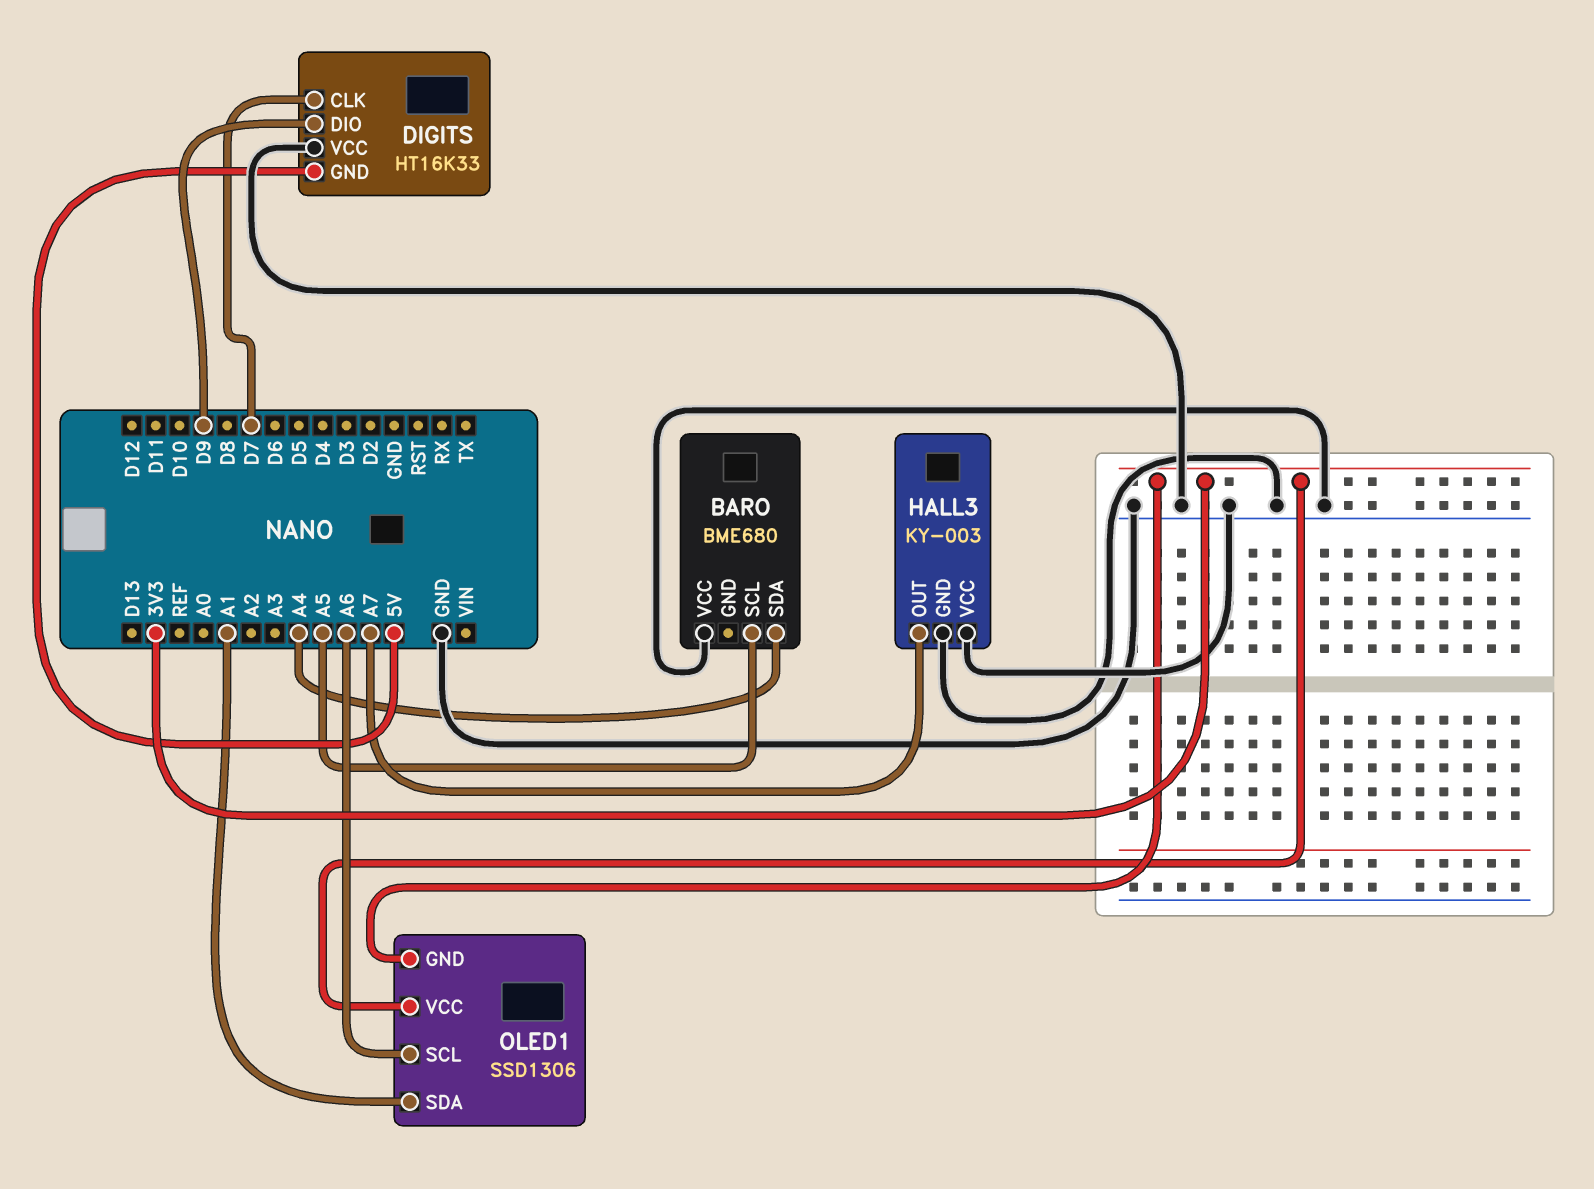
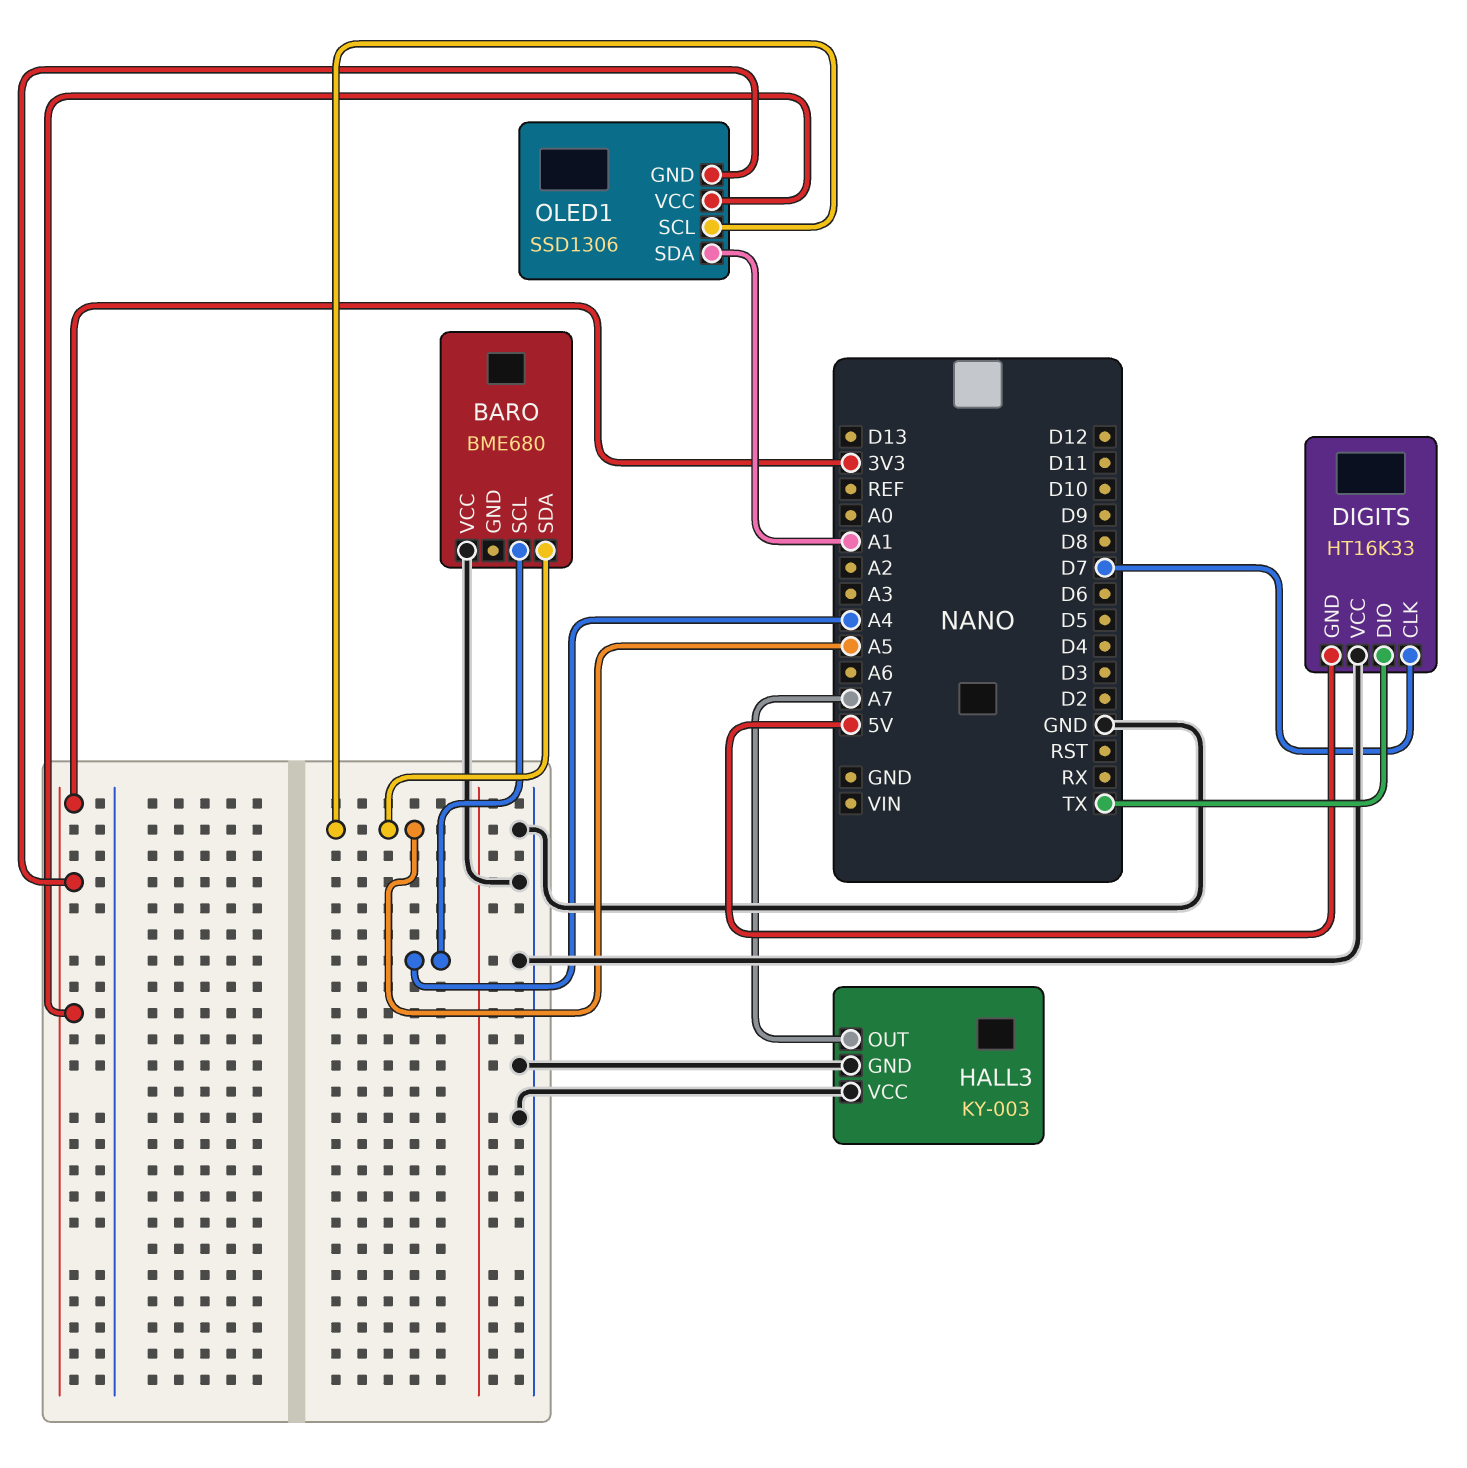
BARO pin SCL: A5 -> A4
BARO pin SDA: A4 -> A5
DIGITS pin DIO: D9 -> TX
OLED1 pin SCL: A6 -> A5

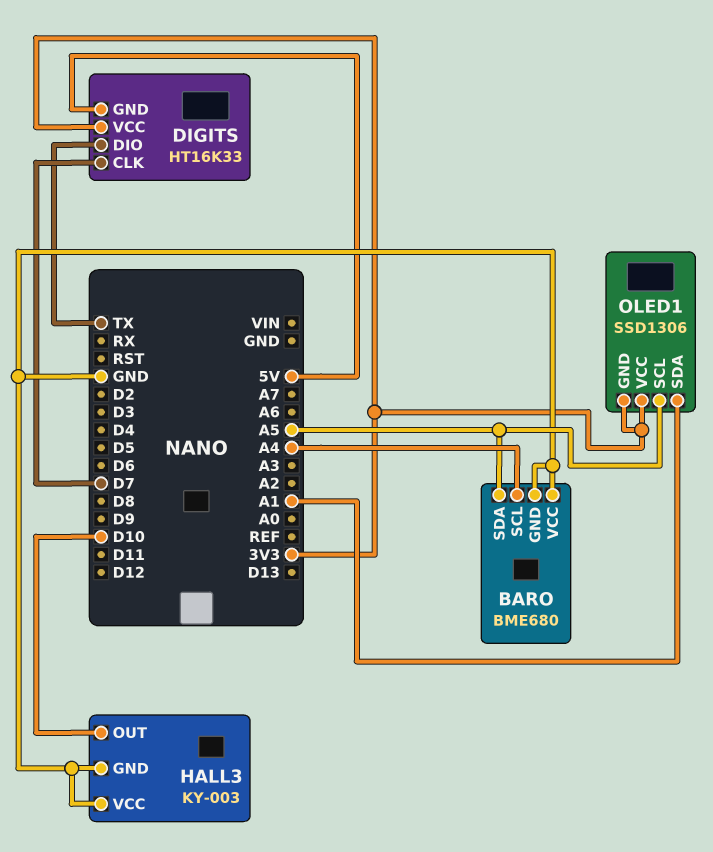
BARO pin GND: none -> GND
DIGITS pin VCC: GND -> 3V3
HALL3 pin OUT: A7 -> D10

